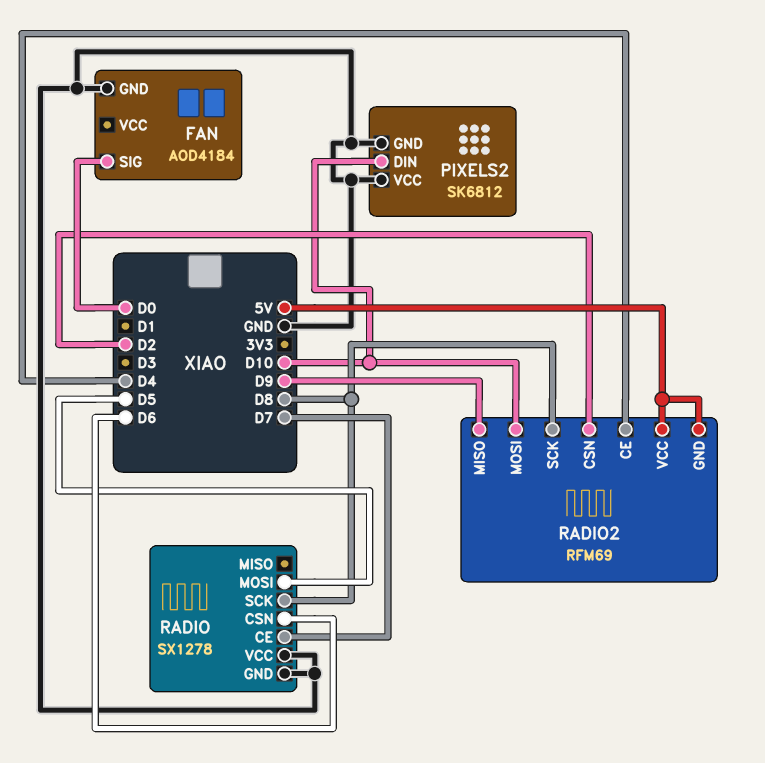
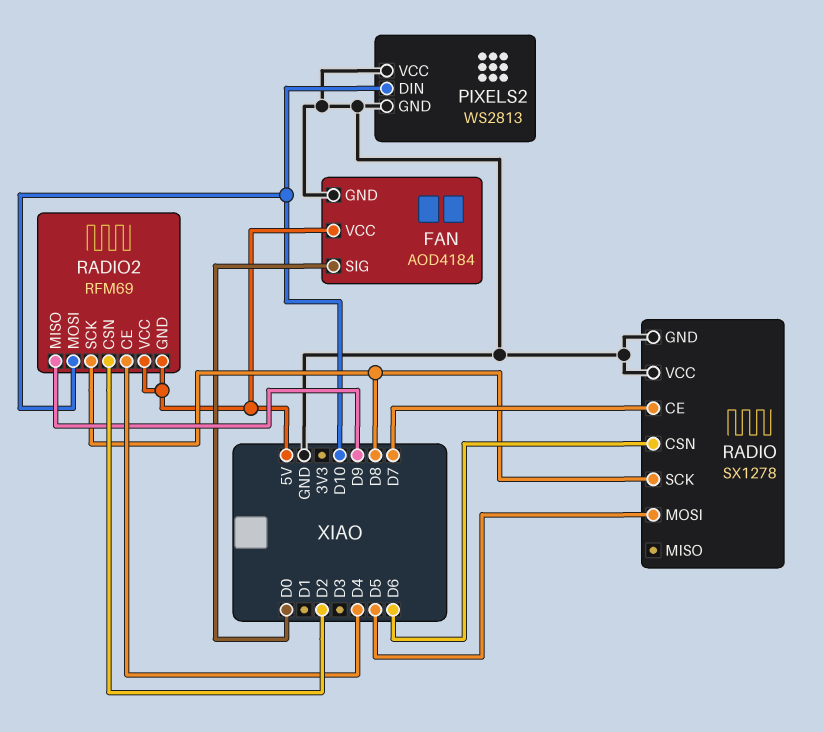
FAN pin VCC: none -> 5V
PIXELS2: SK6812 -> WS2813

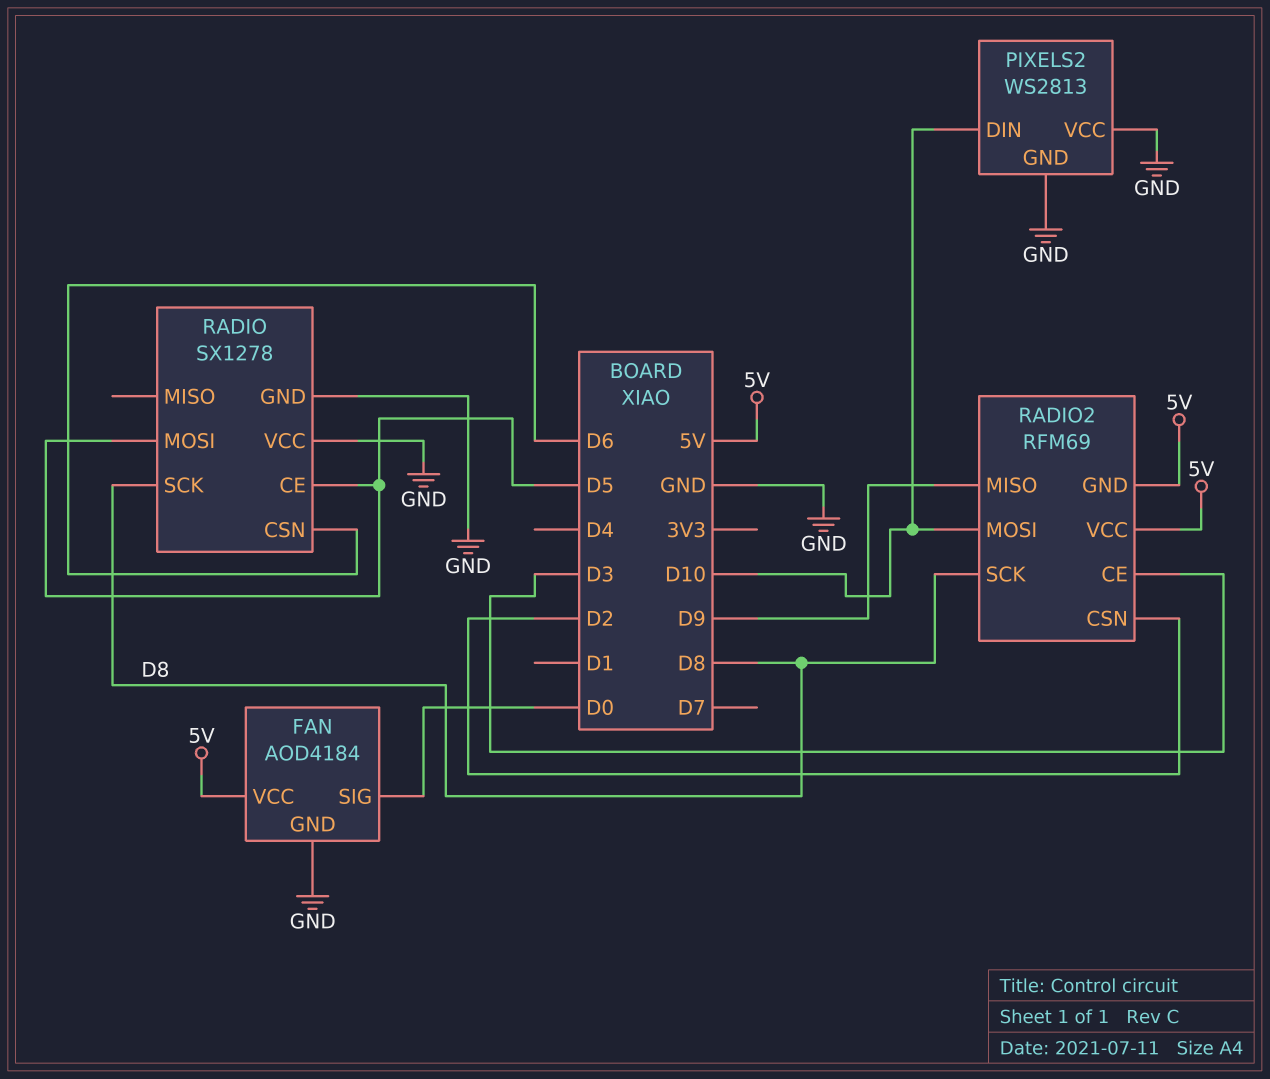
RADIO pin CE: D7 -> D5
RADIO2 pin CE: D4 -> D3

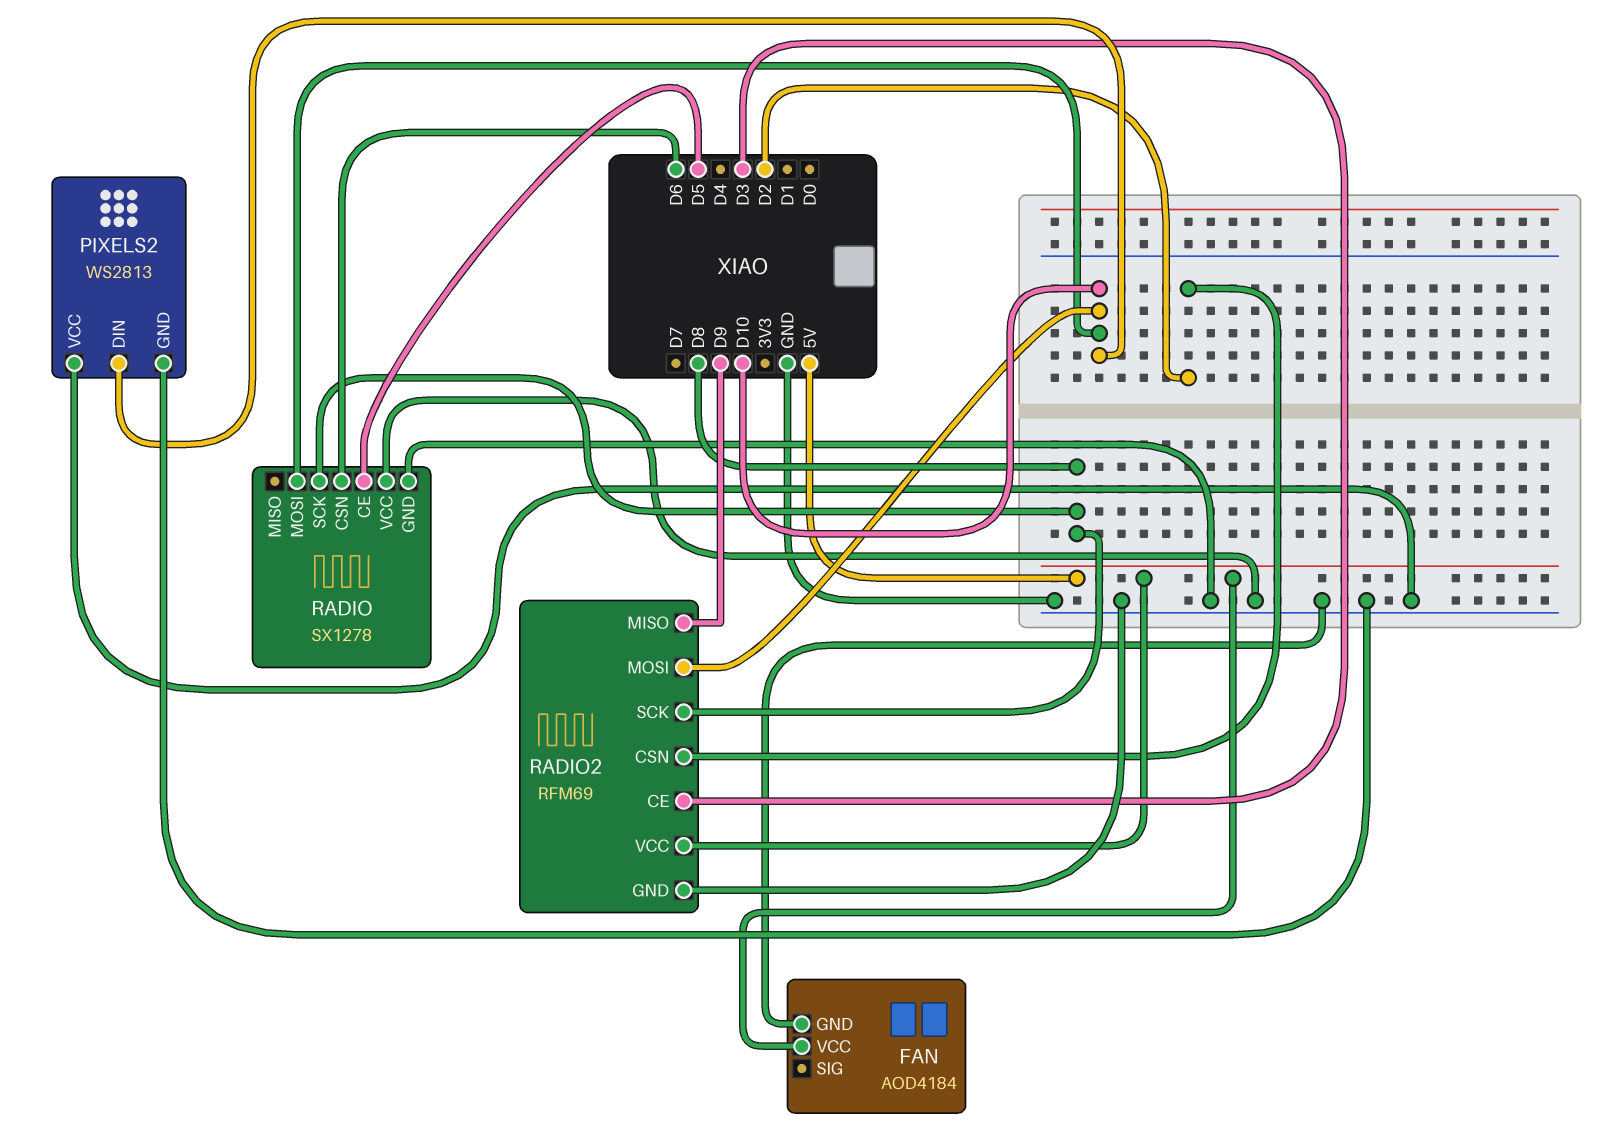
FAN pin SIG: D0 -> none
RADIO pin MOSI: D5 -> D10
RADIO2 pin GND: 5V -> GND

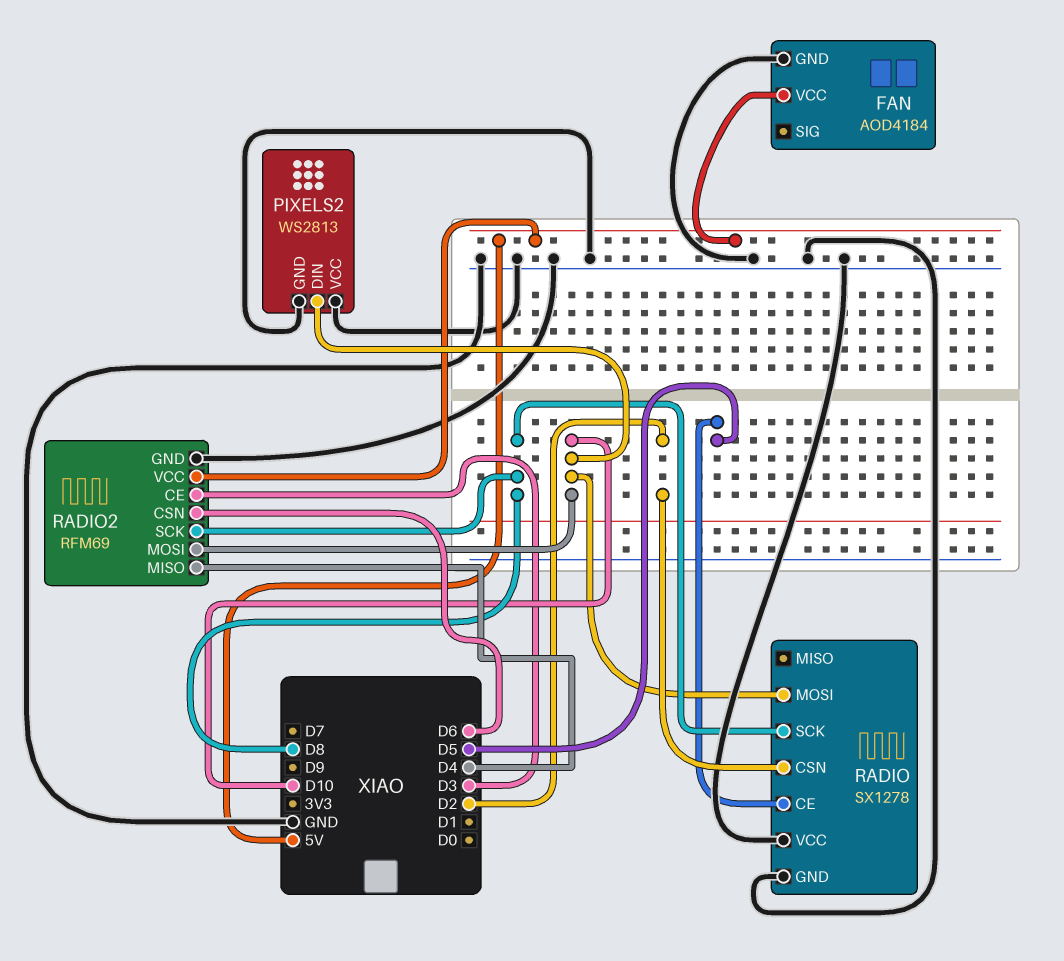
RADIO pin CSN: D6 -> D2
RADIO2 pin CSN: D2 -> D6
RADIO2 pin MISO: D9 -> D4

